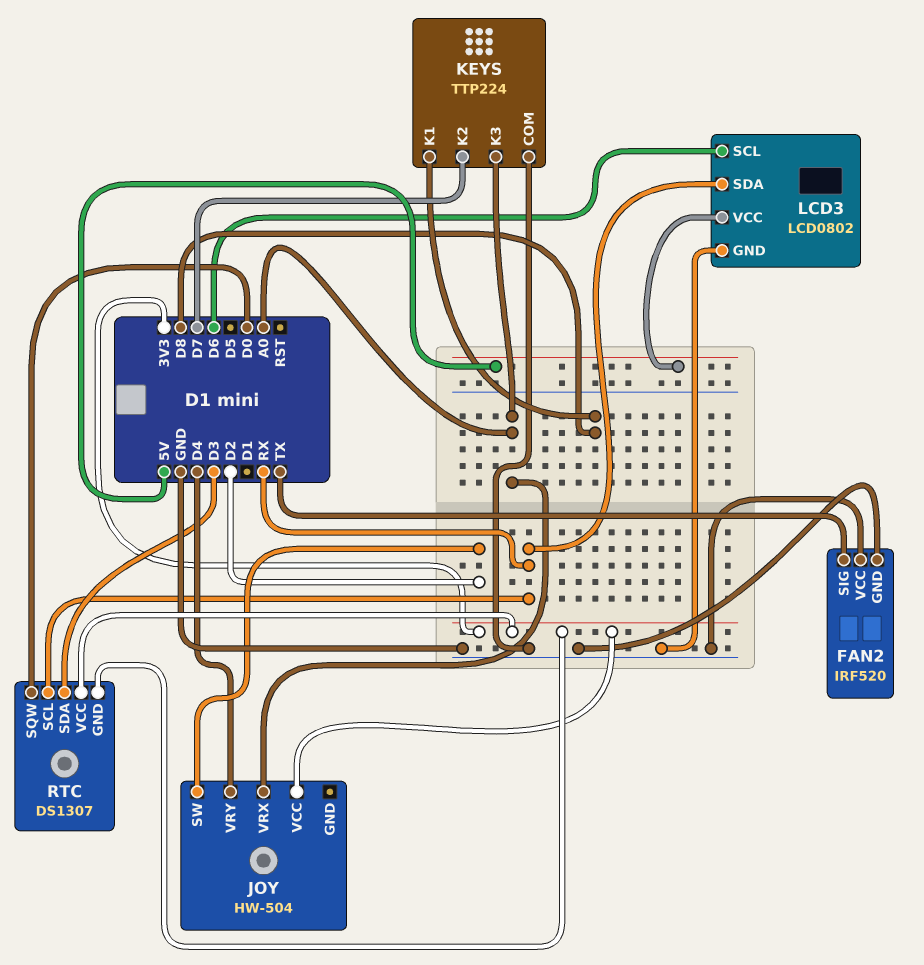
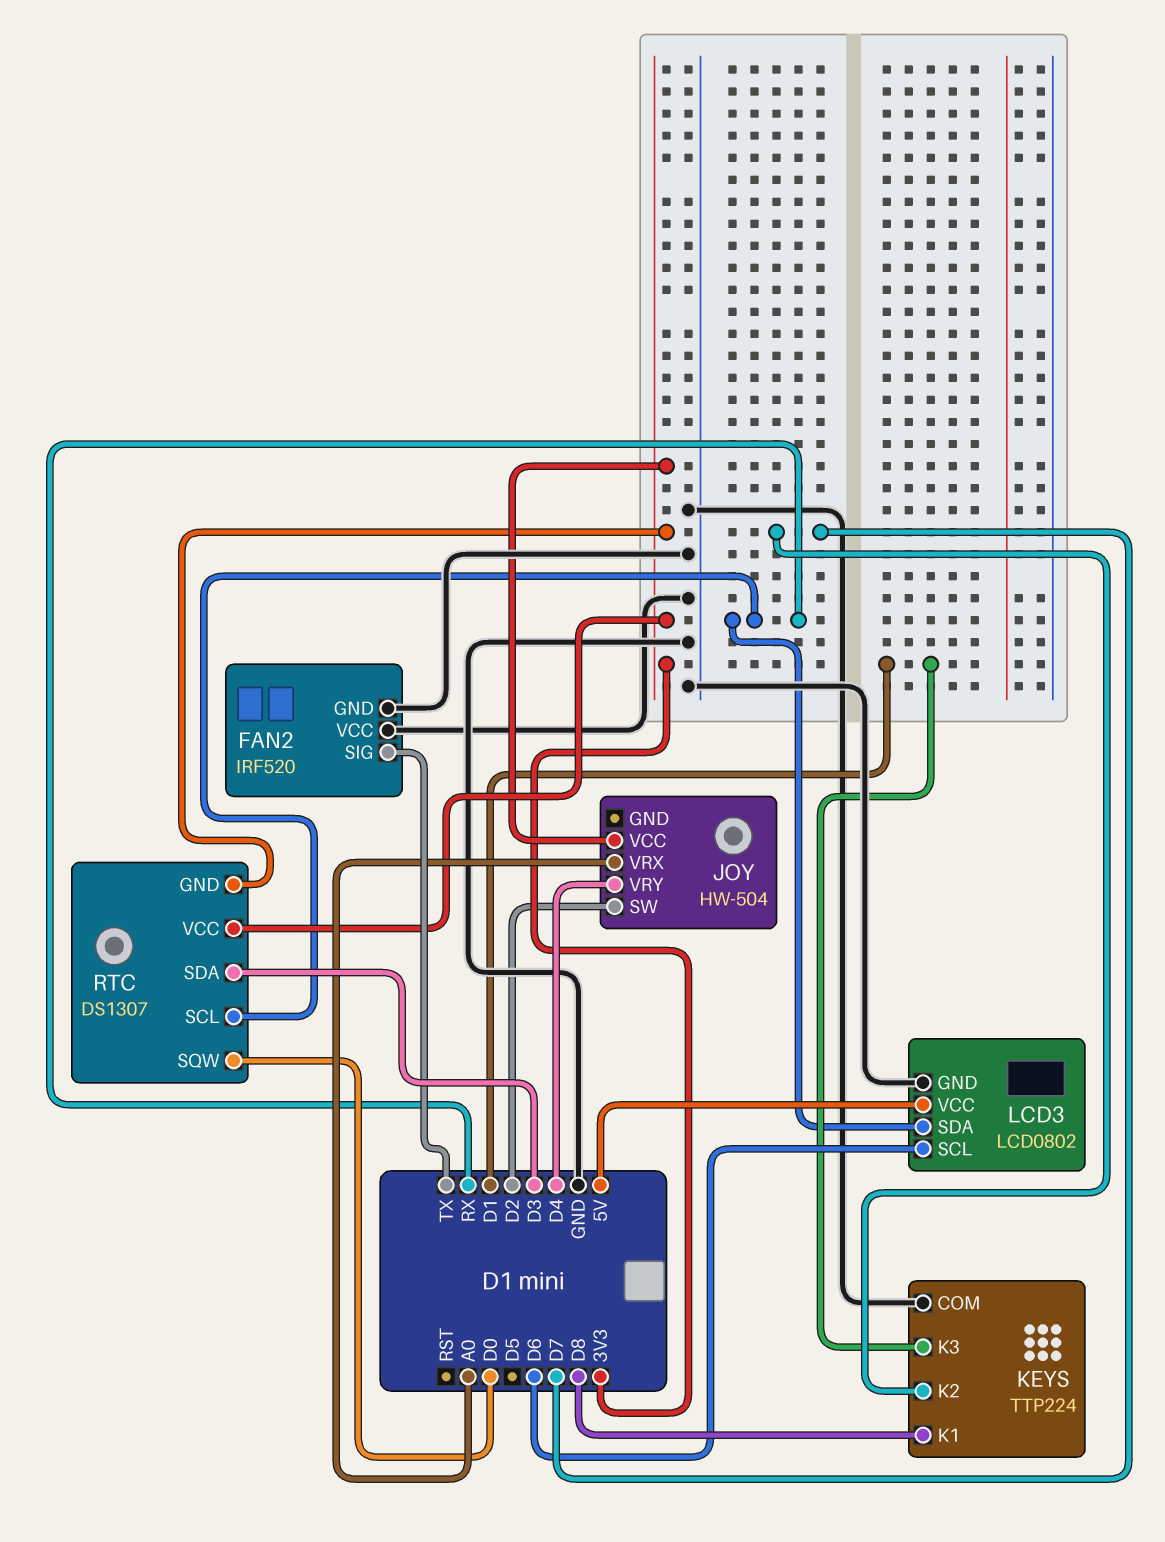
KEYS pin K3: A0 -> D1

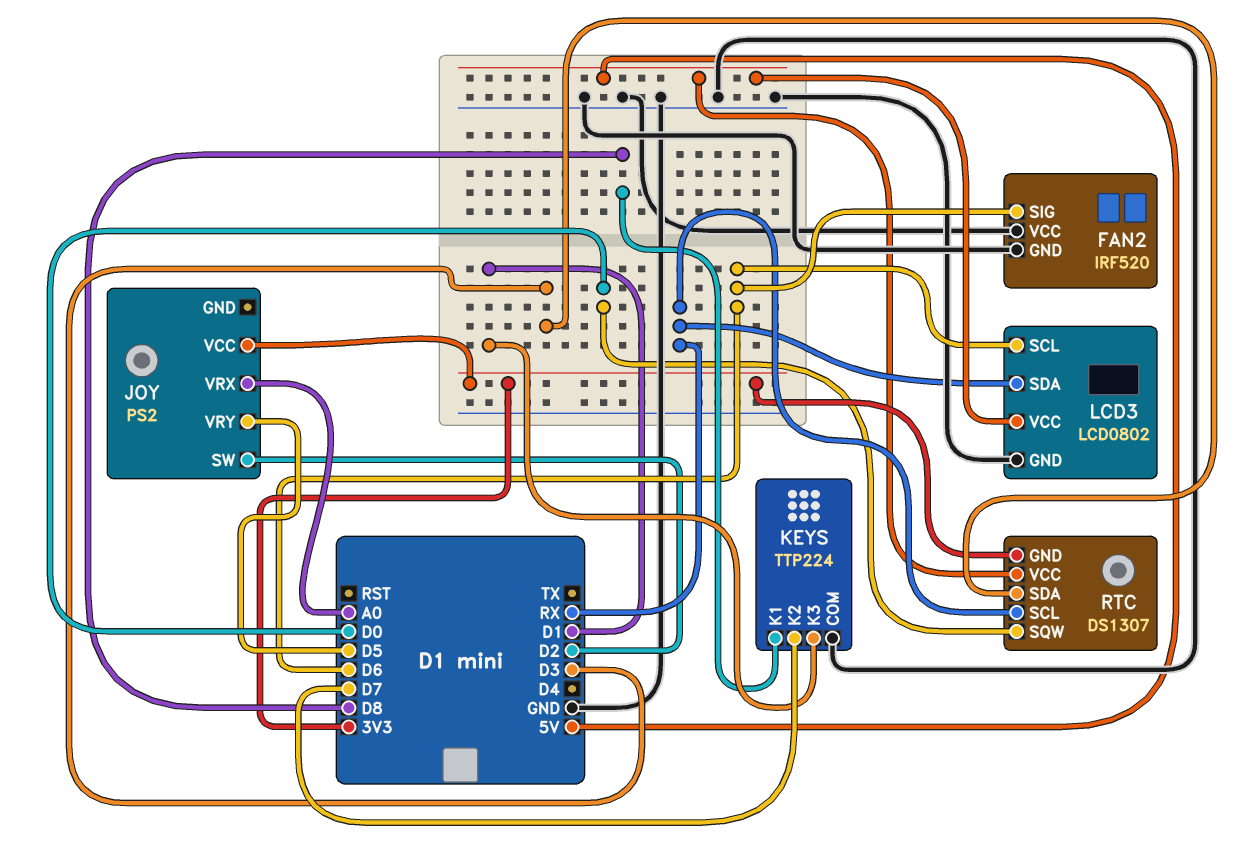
FAN2 pin SIG: TX -> D6
JOY: HW-504 -> PS2
JOY pin VRY: D4 -> D5
RTC pin VCC: 3V3 -> 5V

